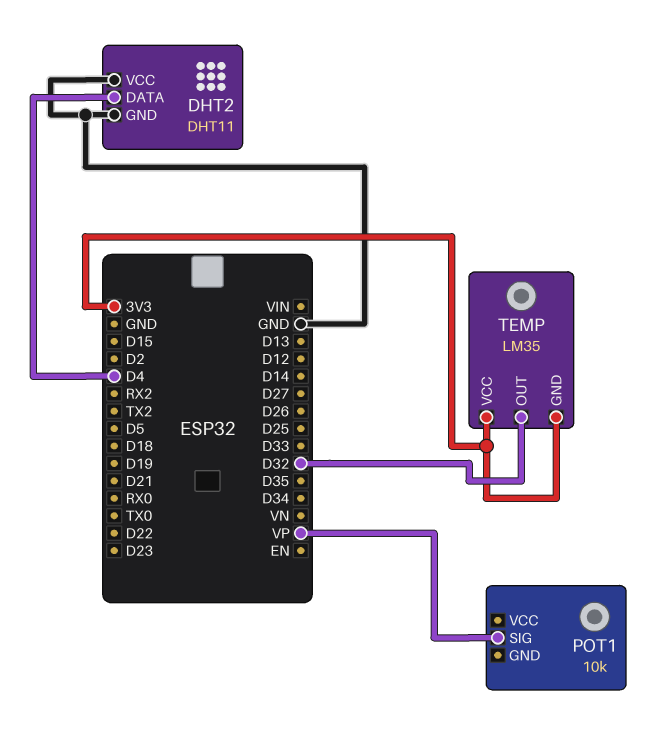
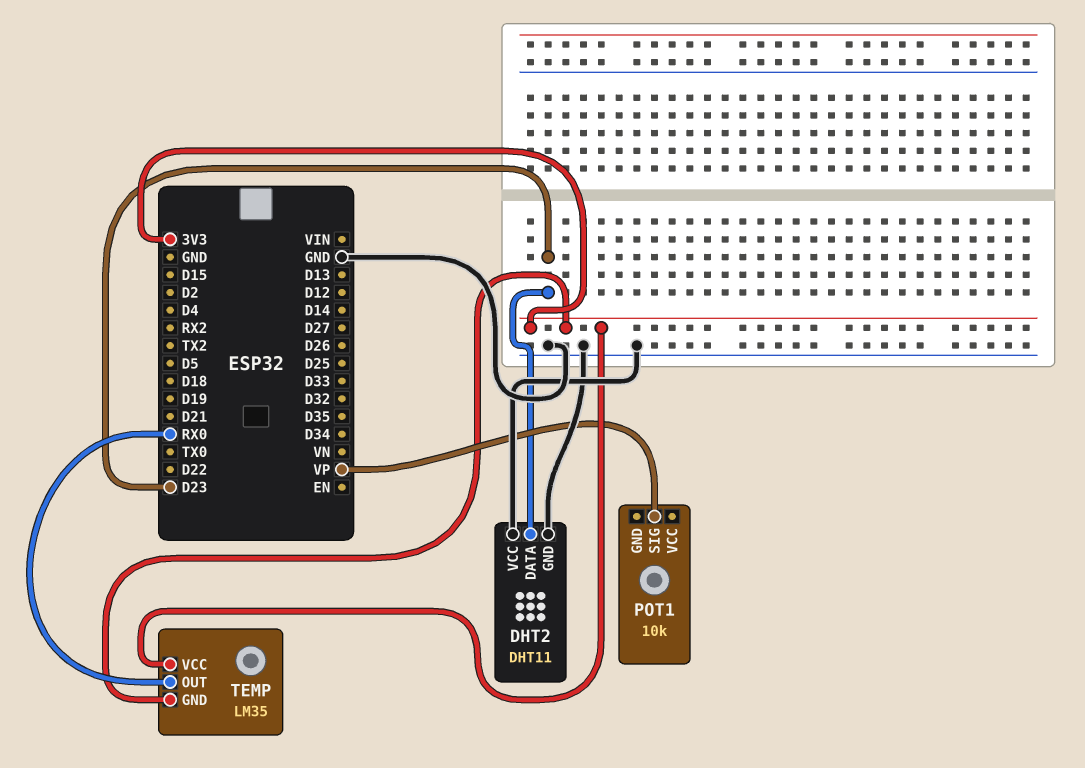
DHT2 pin DATA: D4 -> D23
TEMP pin OUT: D32 -> RX0

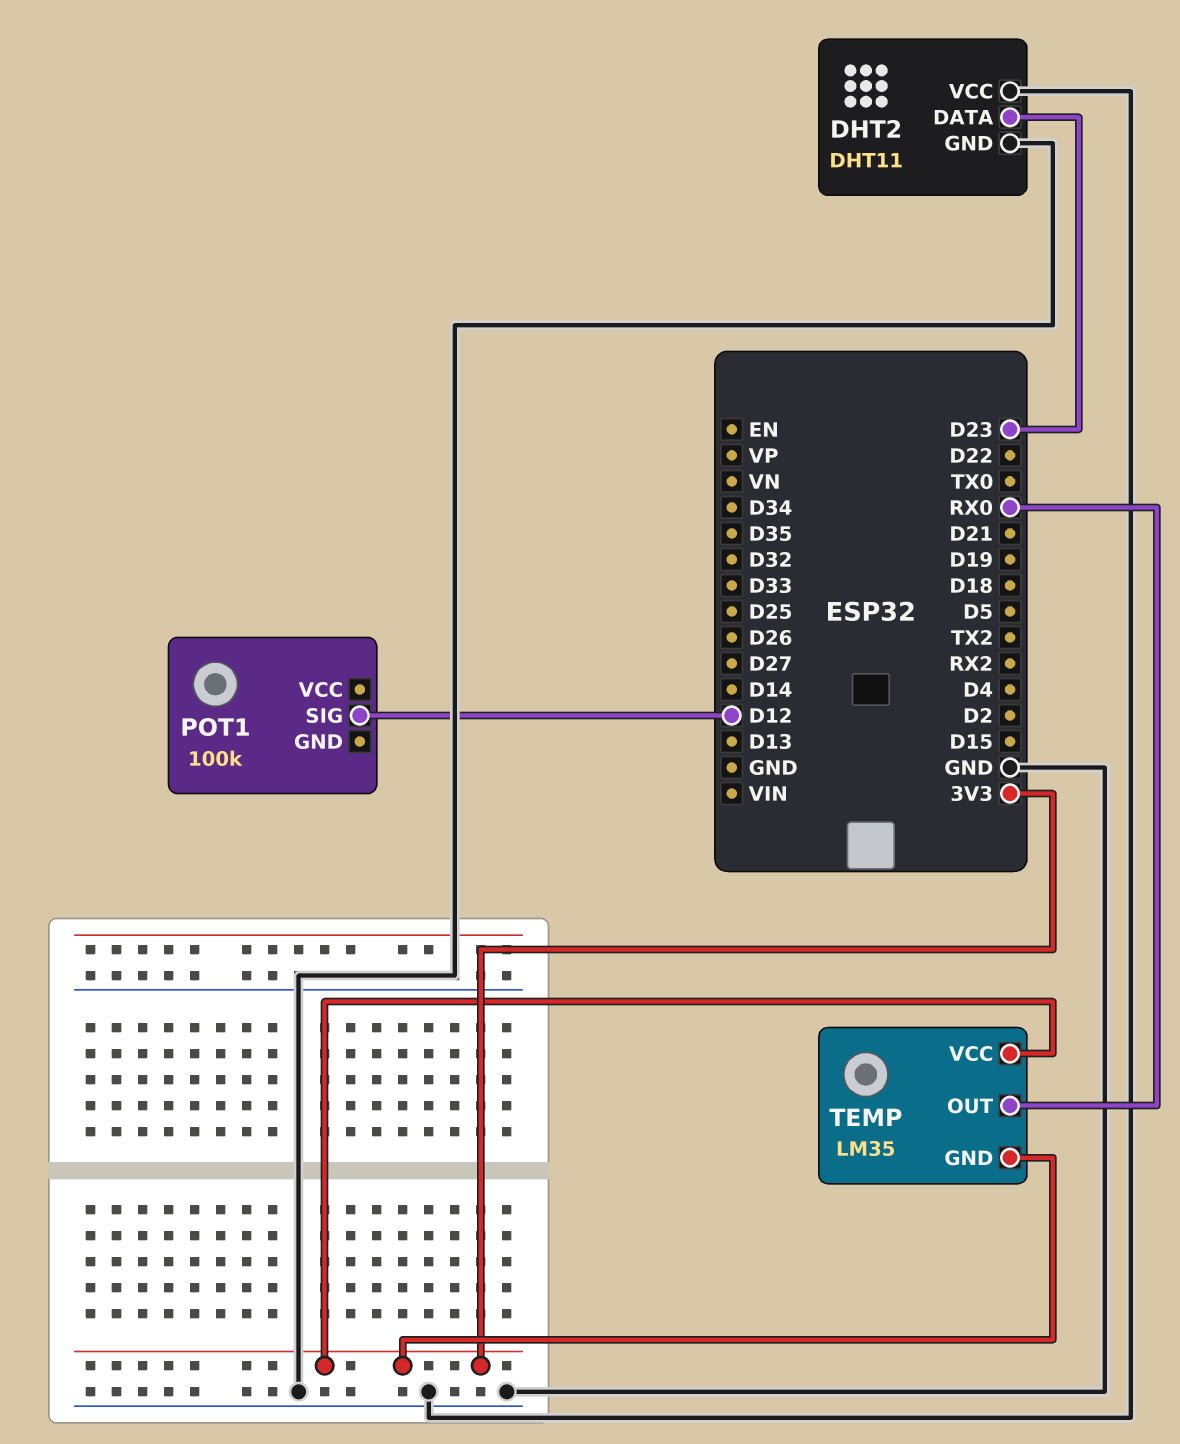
POT1: 10k -> 100k
POT1 pin SIG: VP -> D12

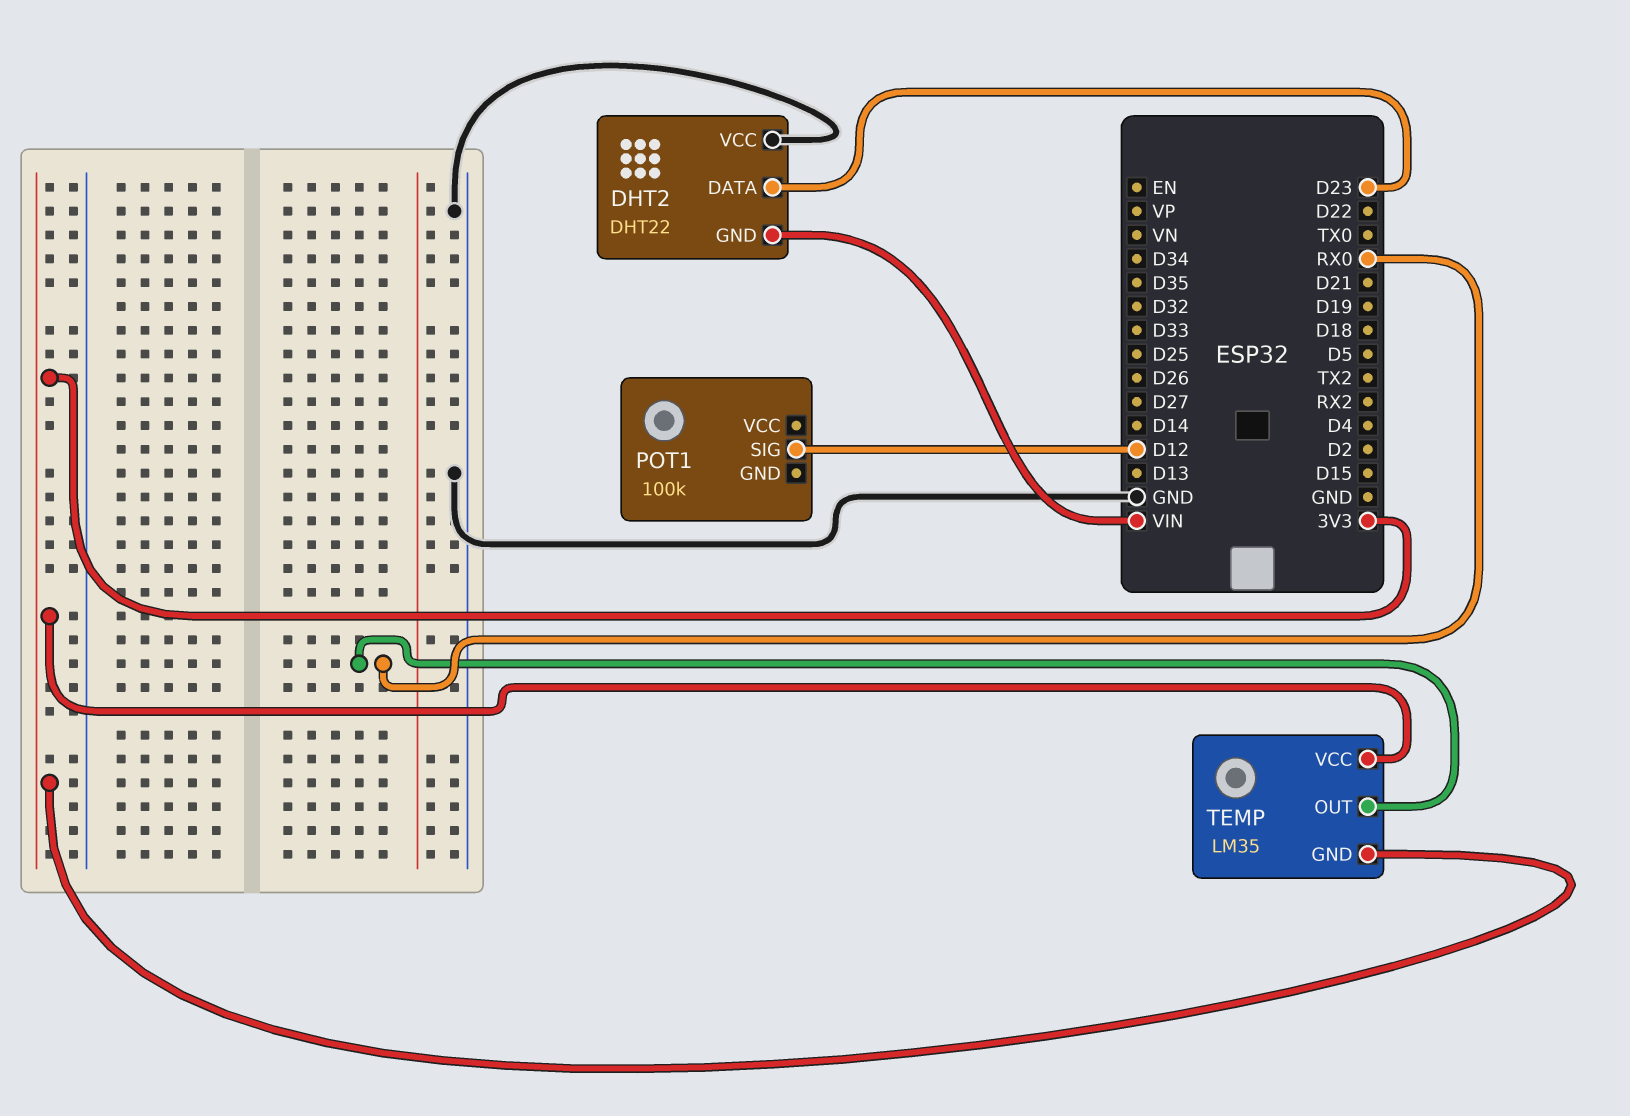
DHT2: DHT11 -> DHT22
DHT2 pin GND: GND -> VIN

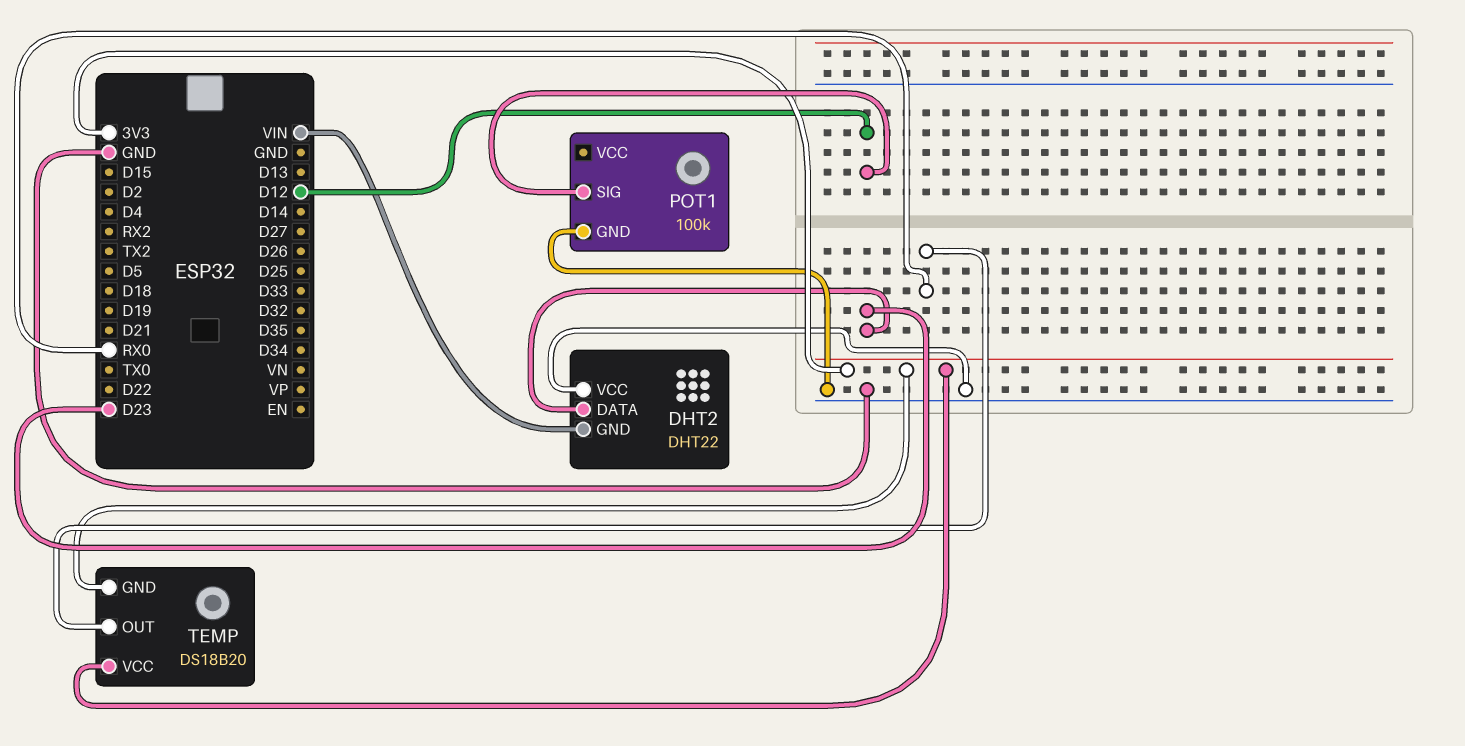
POT1 pin GND: none -> GND
TEMP: LM35 -> DS18B20

